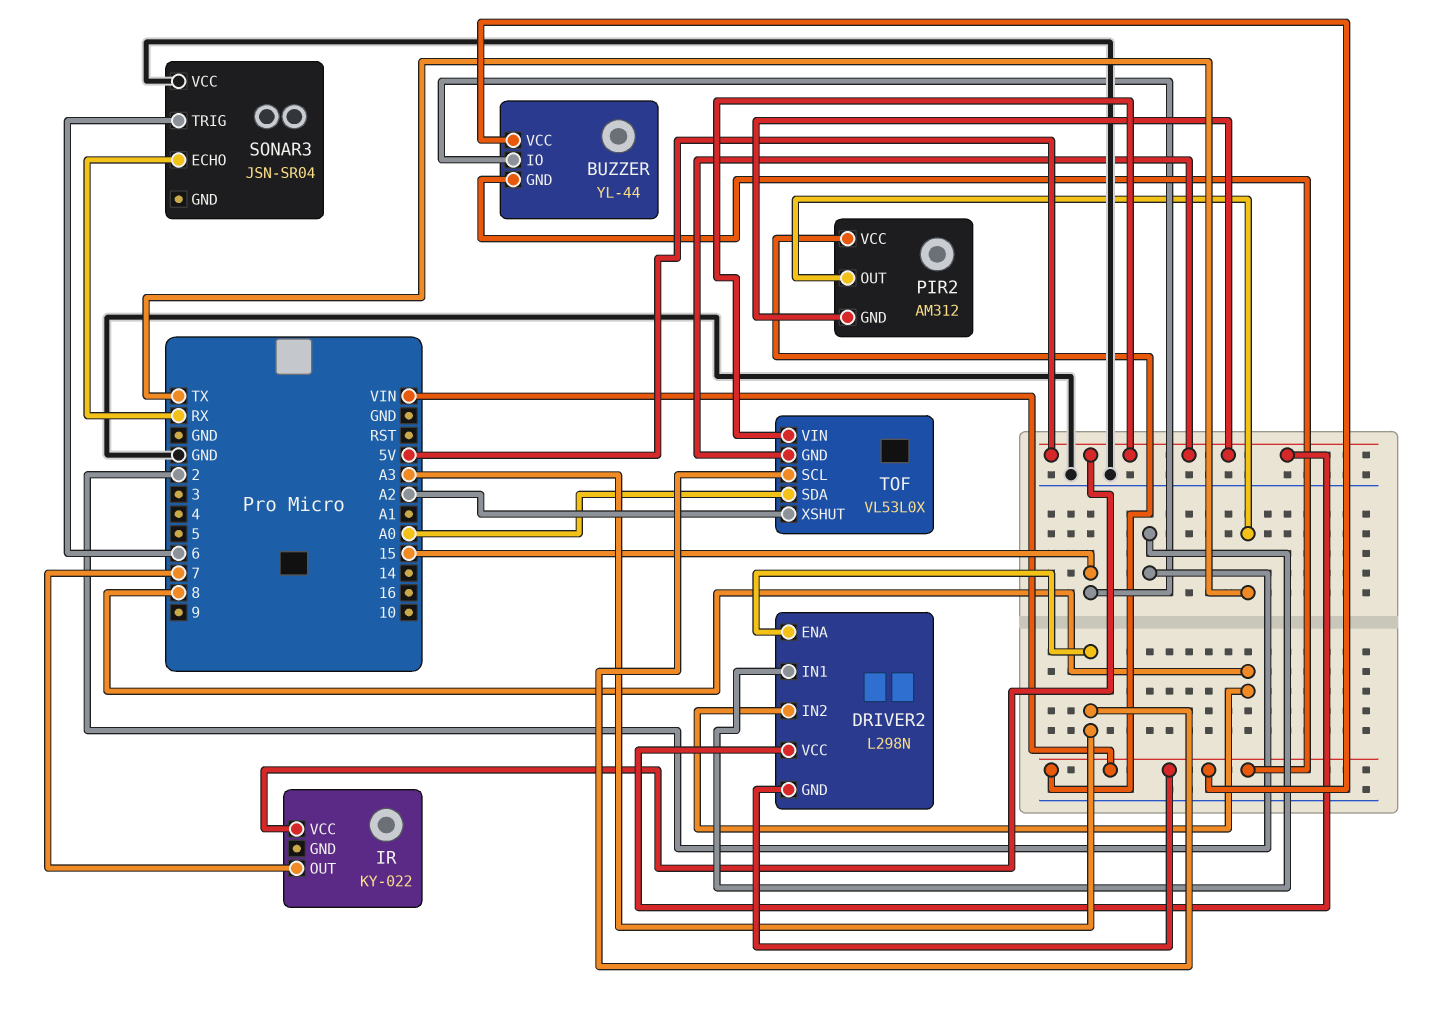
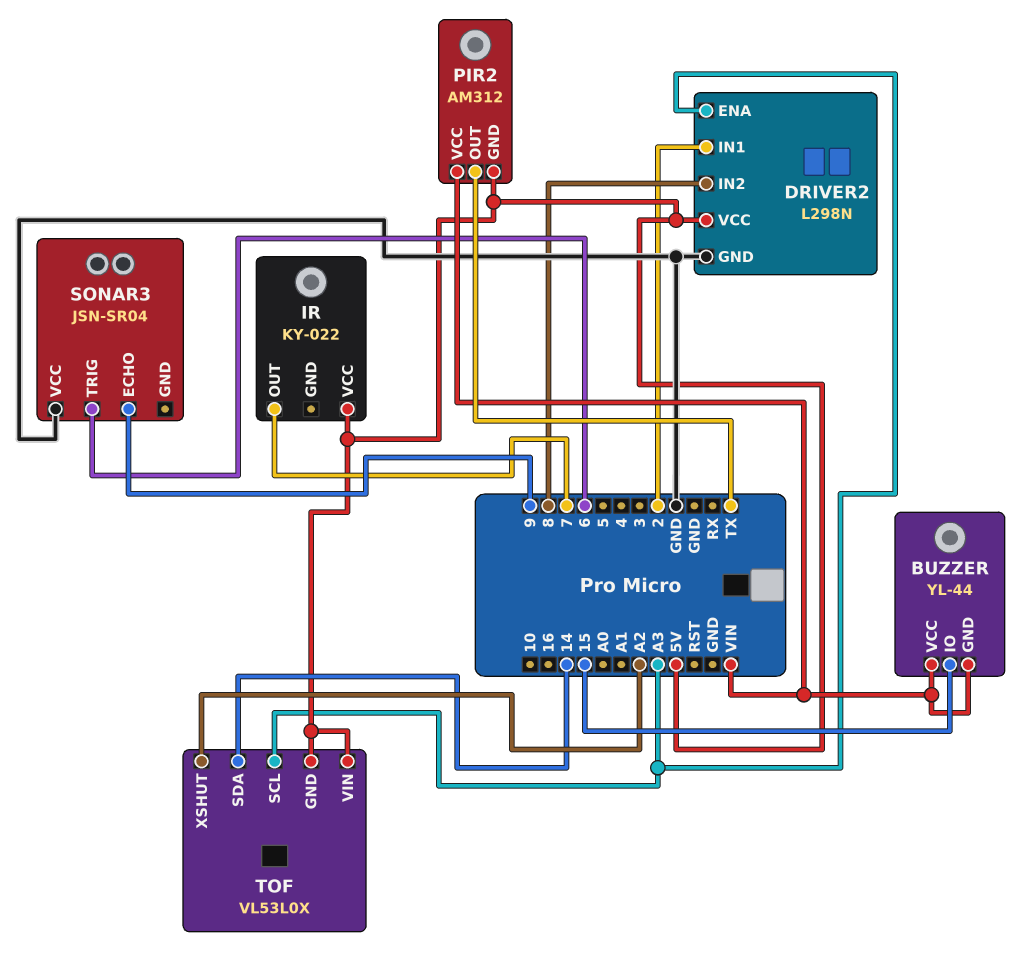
DRIVER2 pin GND: VIN -> GND
SONAR3 pin ECHO: RX -> 9
TOF pin SDA: A0 -> 14

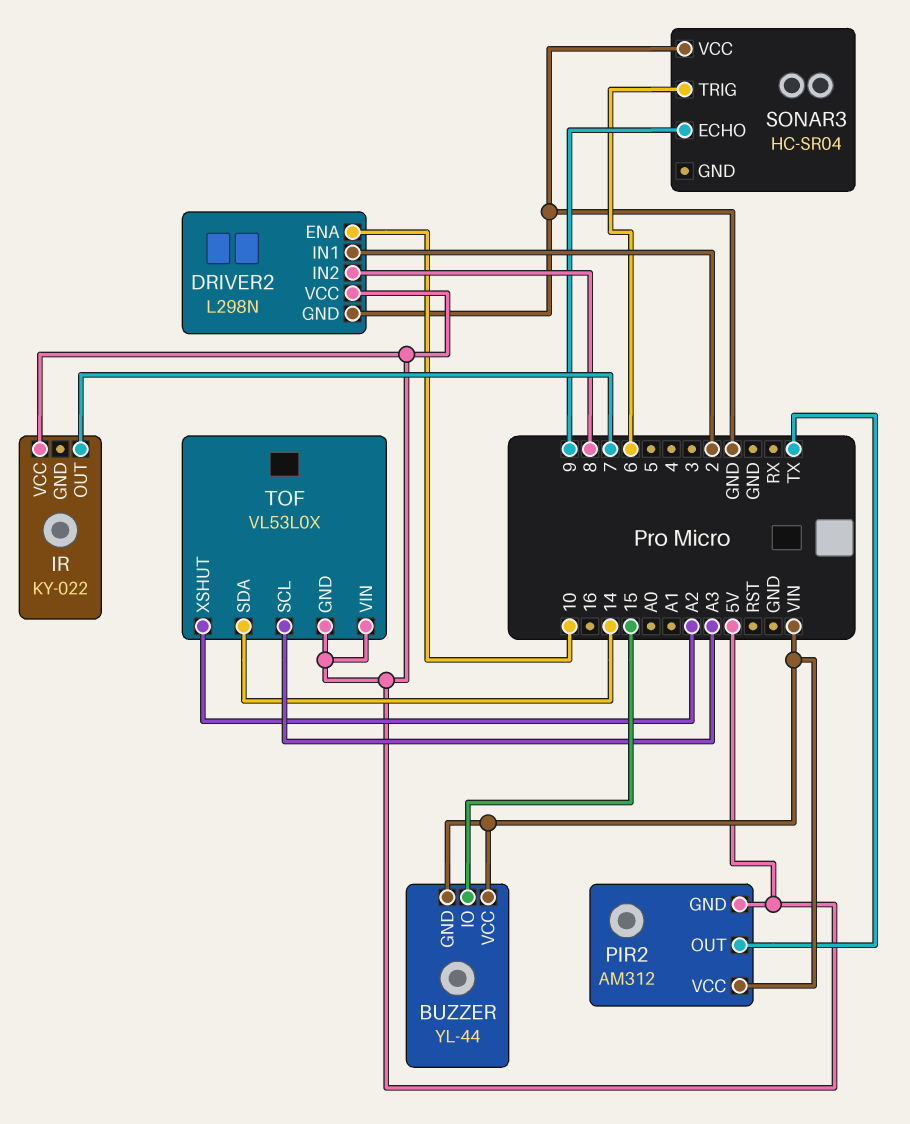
DRIVER2 pin ENA: A3 -> 10
SONAR3: JSN-SR04 -> HC-SR04

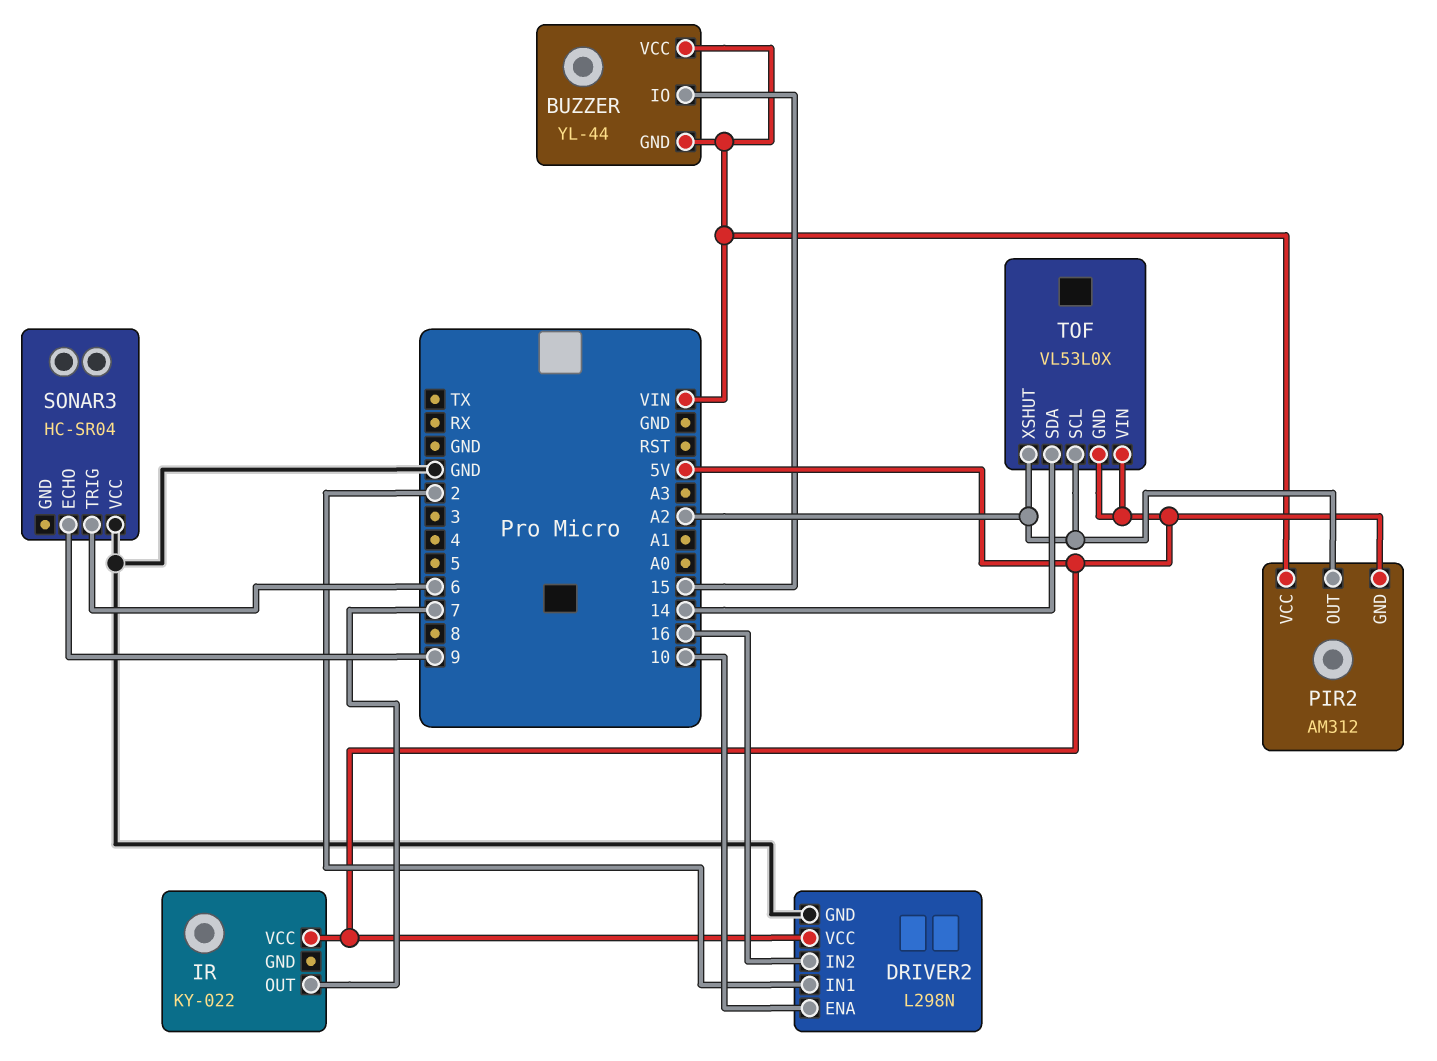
DRIVER2 pin IN2: 8 -> 16
PIR2 pin OUT: TX -> A2
TOF pin SCL: A3 -> A2

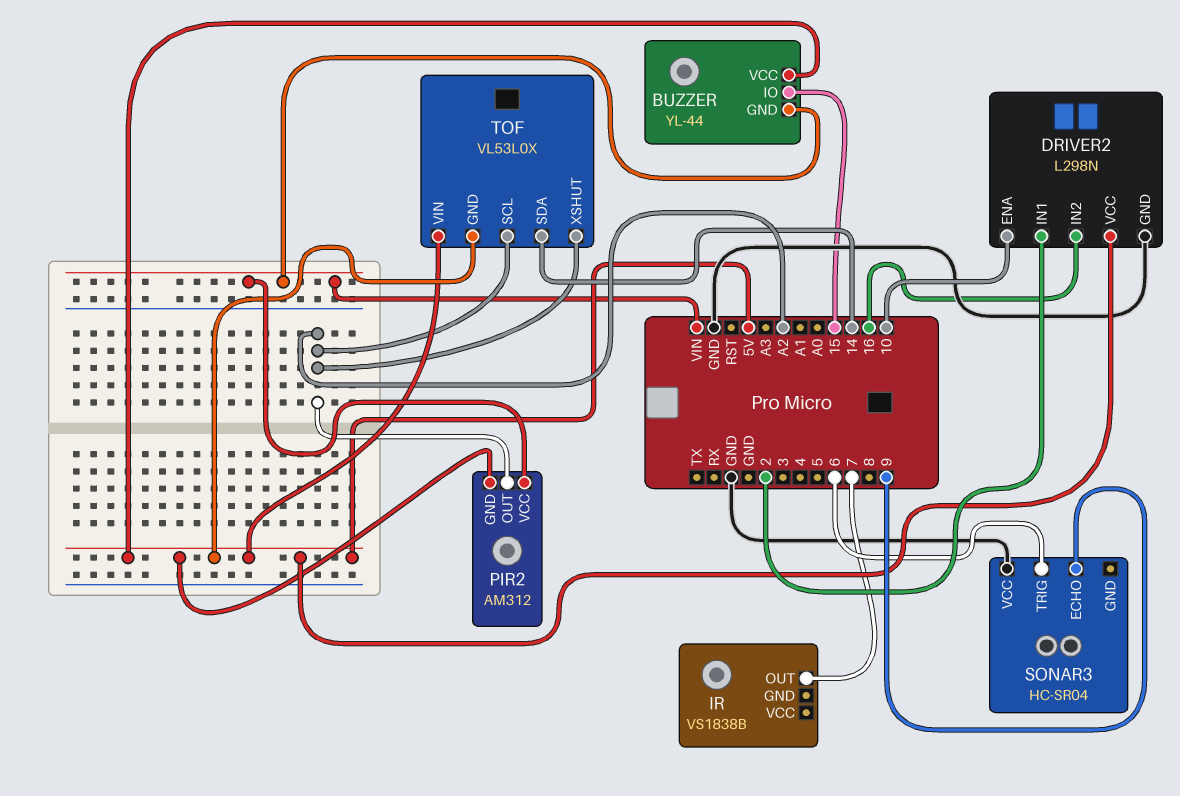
BUZZER pin VCC: VIN -> 5V
IR: KY-022 -> VS1838B
IR pin VCC: 5V -> none

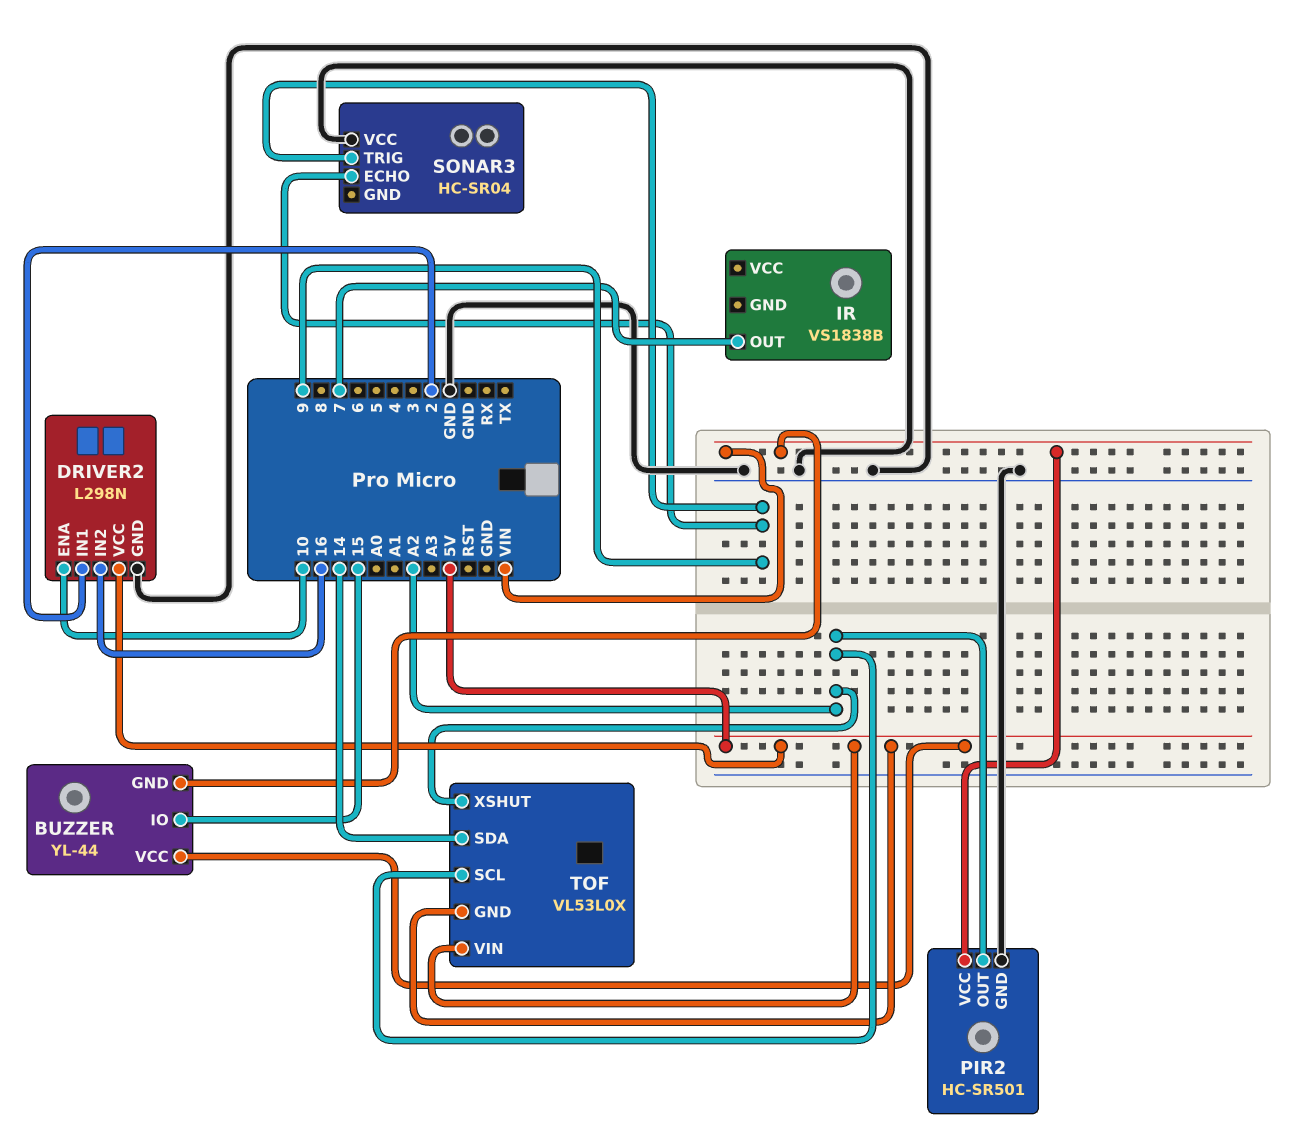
PIR2: AM312 -> HC-SR501
PIR2 pin GND: 5V -> GND
SONAR3 pin TRIG: 6 -> 9

